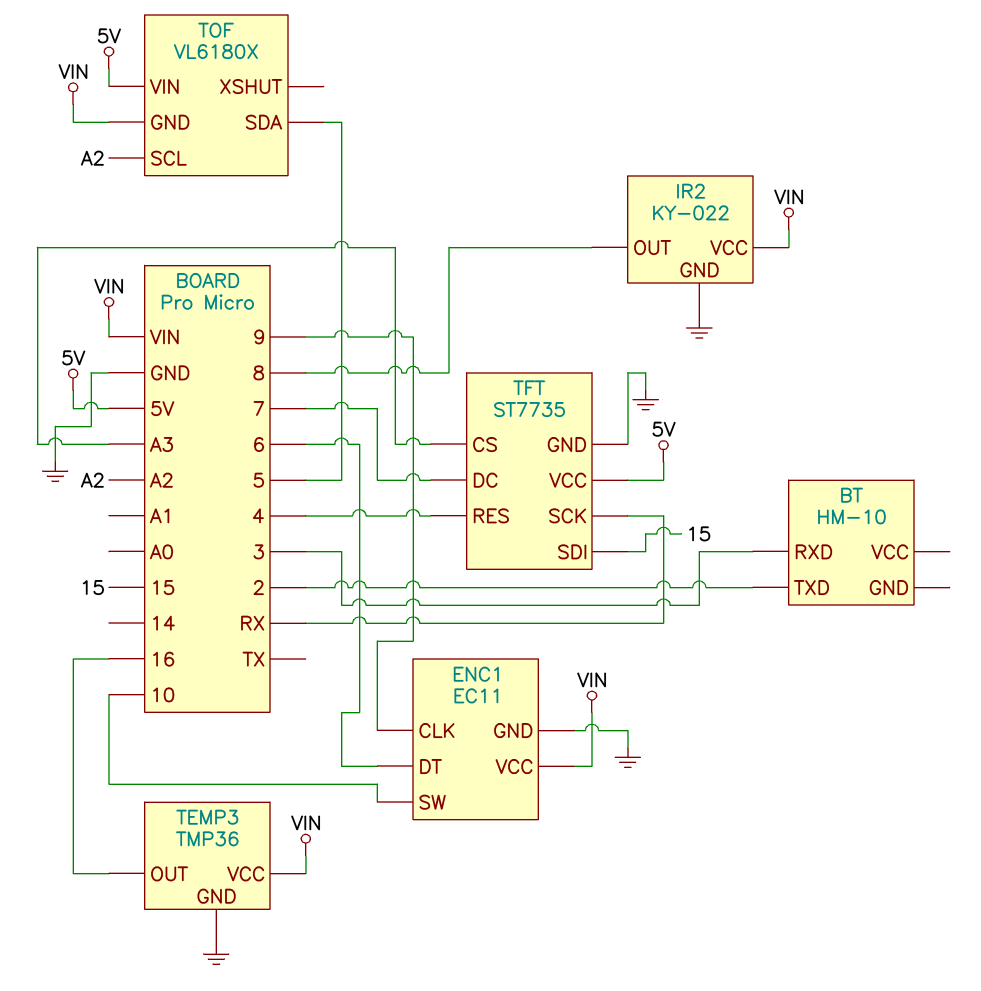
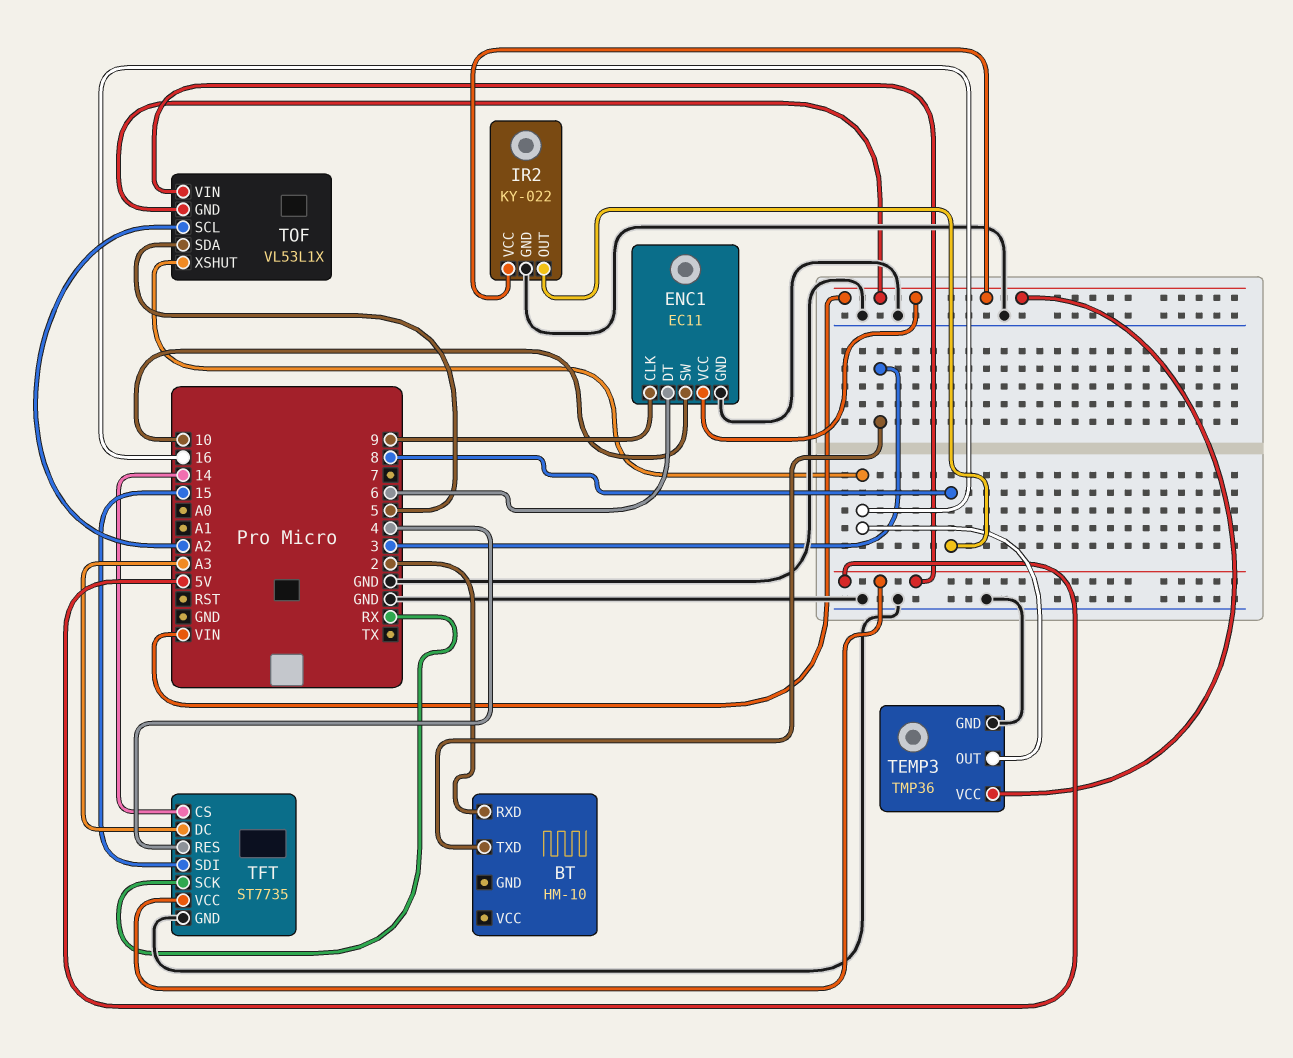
BT pin RXD: 3 -> 2
BT pin TXD: 2 -> 3
TFT pin CS: A3 -> 14
TFT pin DC: 7 -> A3
TOF: VL6180X -> VL53L1X
TOF pin XSHUT: none -> 16

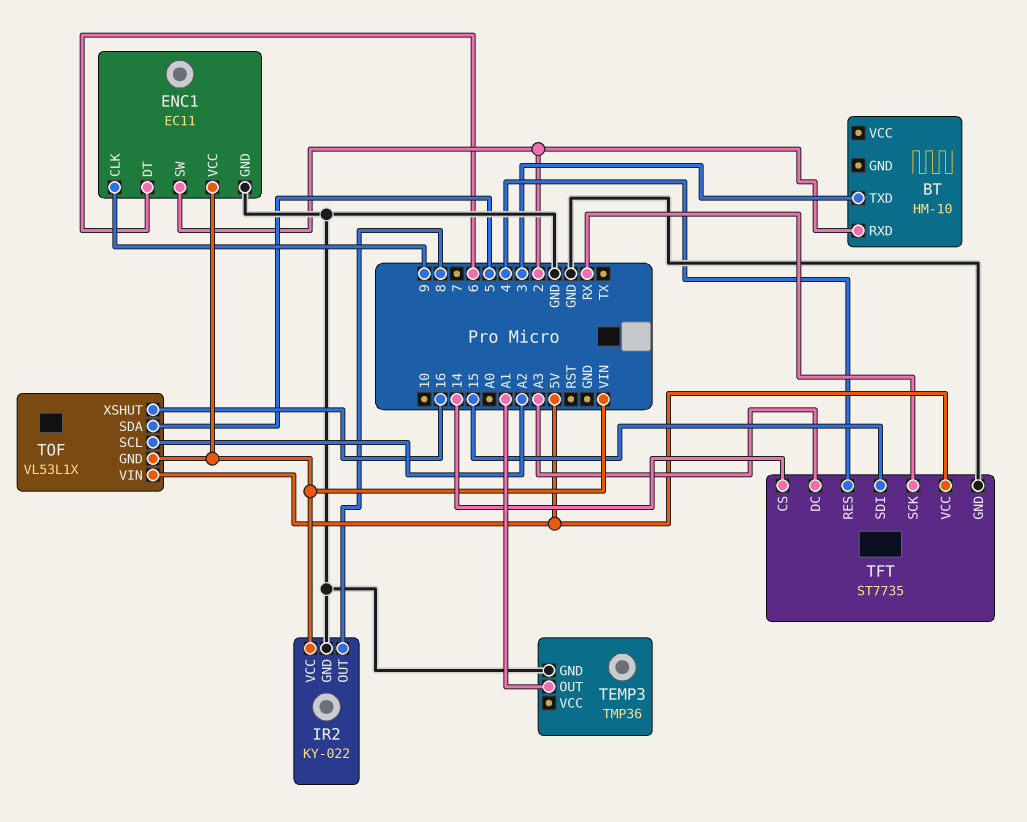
ENC1 pin SW: 10 -> 2
TEMP3 pin OUT: 16 -> A1
TEMP3 pin VCC: VIN -> none

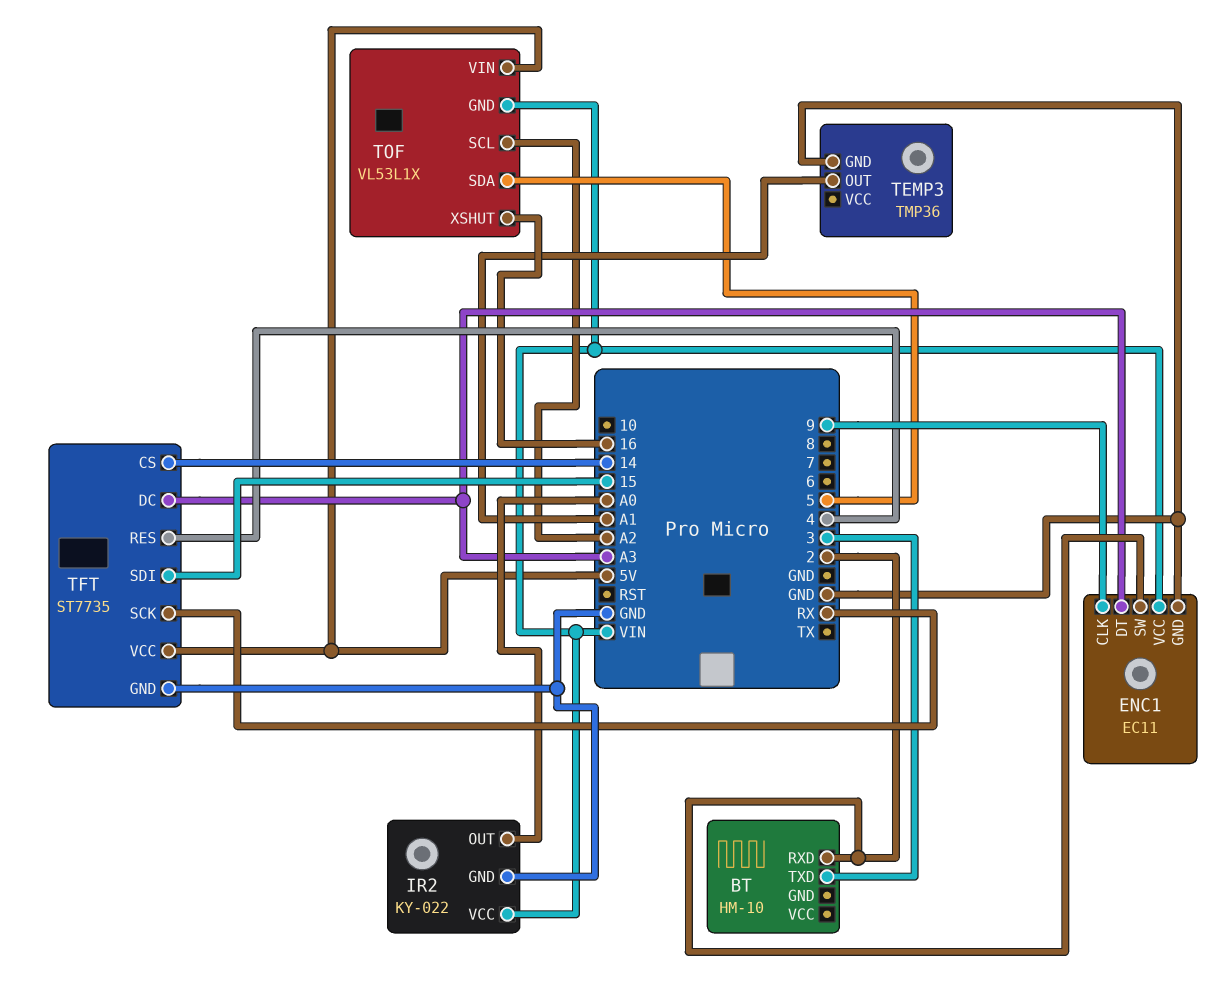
ENC1 pin DT: 6 -> A3
IR2 pin OUT: 8 -> A0

